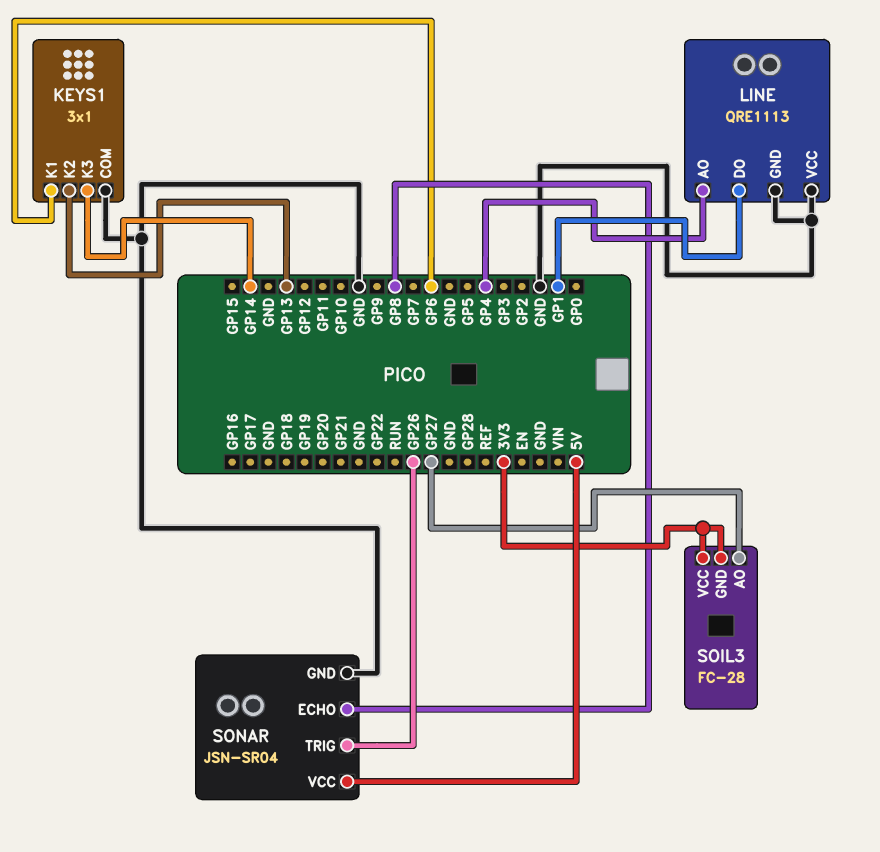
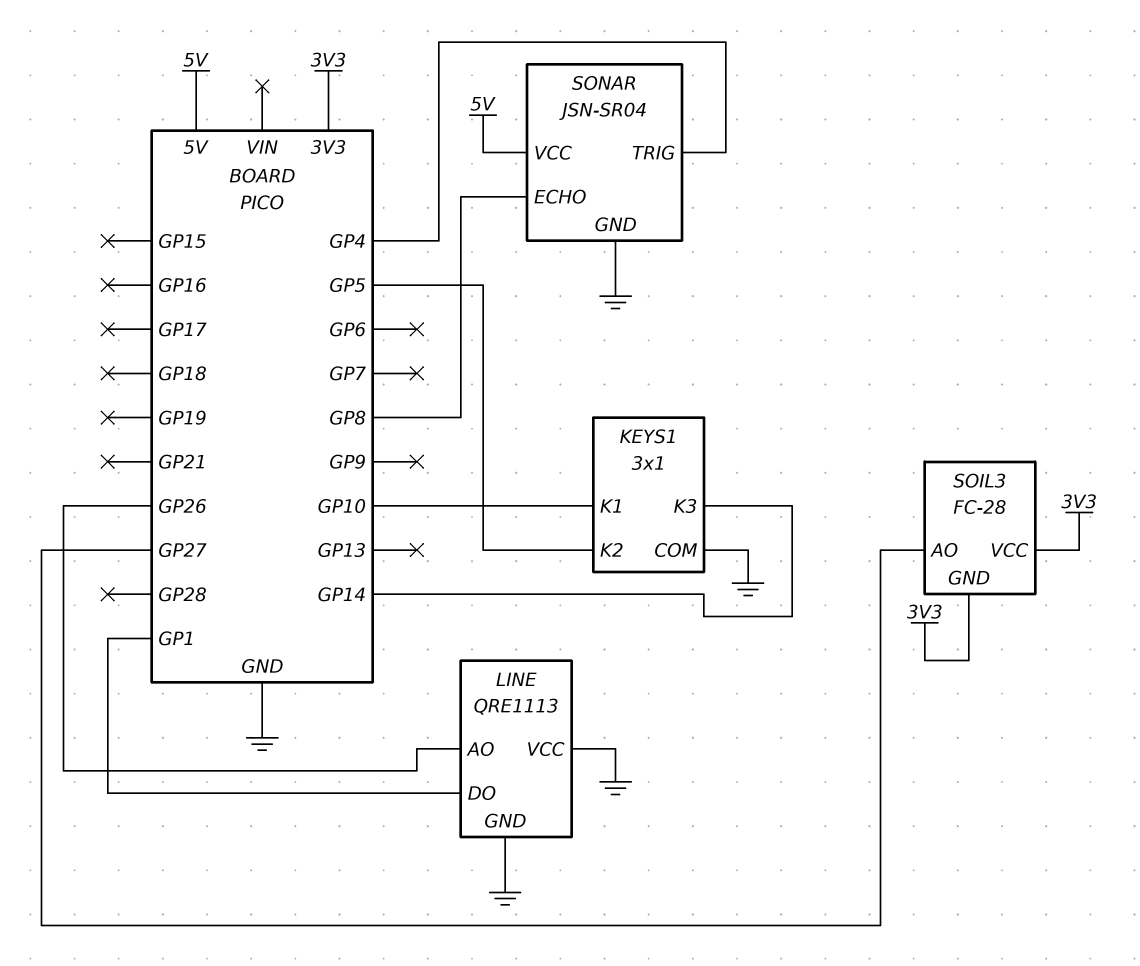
KEYS1 pin K1: GP6 -> GP10
KEYS1 pin K2: GP13 -> GP5
LINE pin AO: GP4 -> GP26
SONAR pin TRIG: GP26 -> GP4

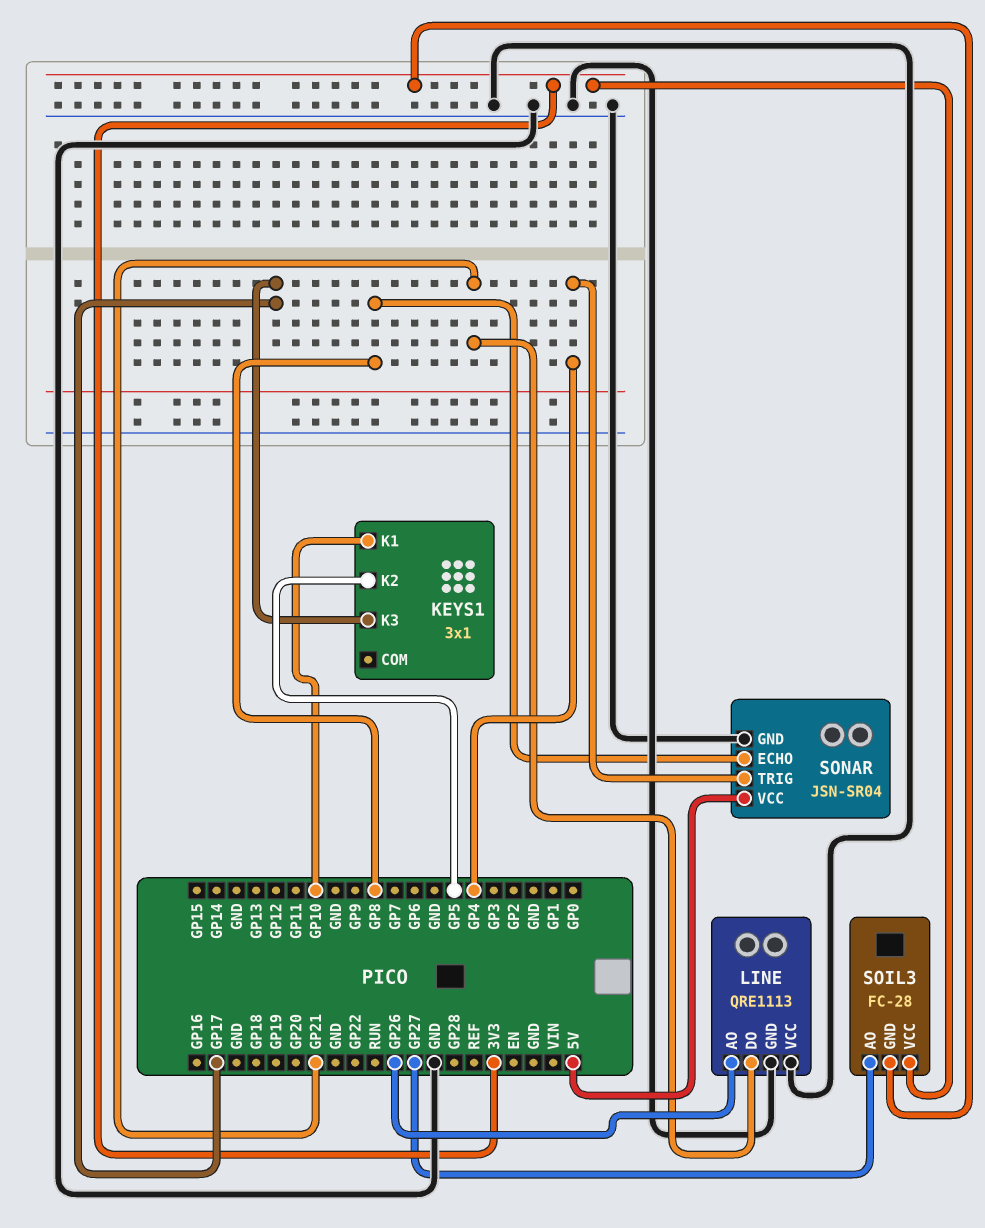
KEYS1 pin COM: GND -> none
KEYS1 pin K3: GP14 -> GP17
LINE pin DO: GP1 -> GP21

